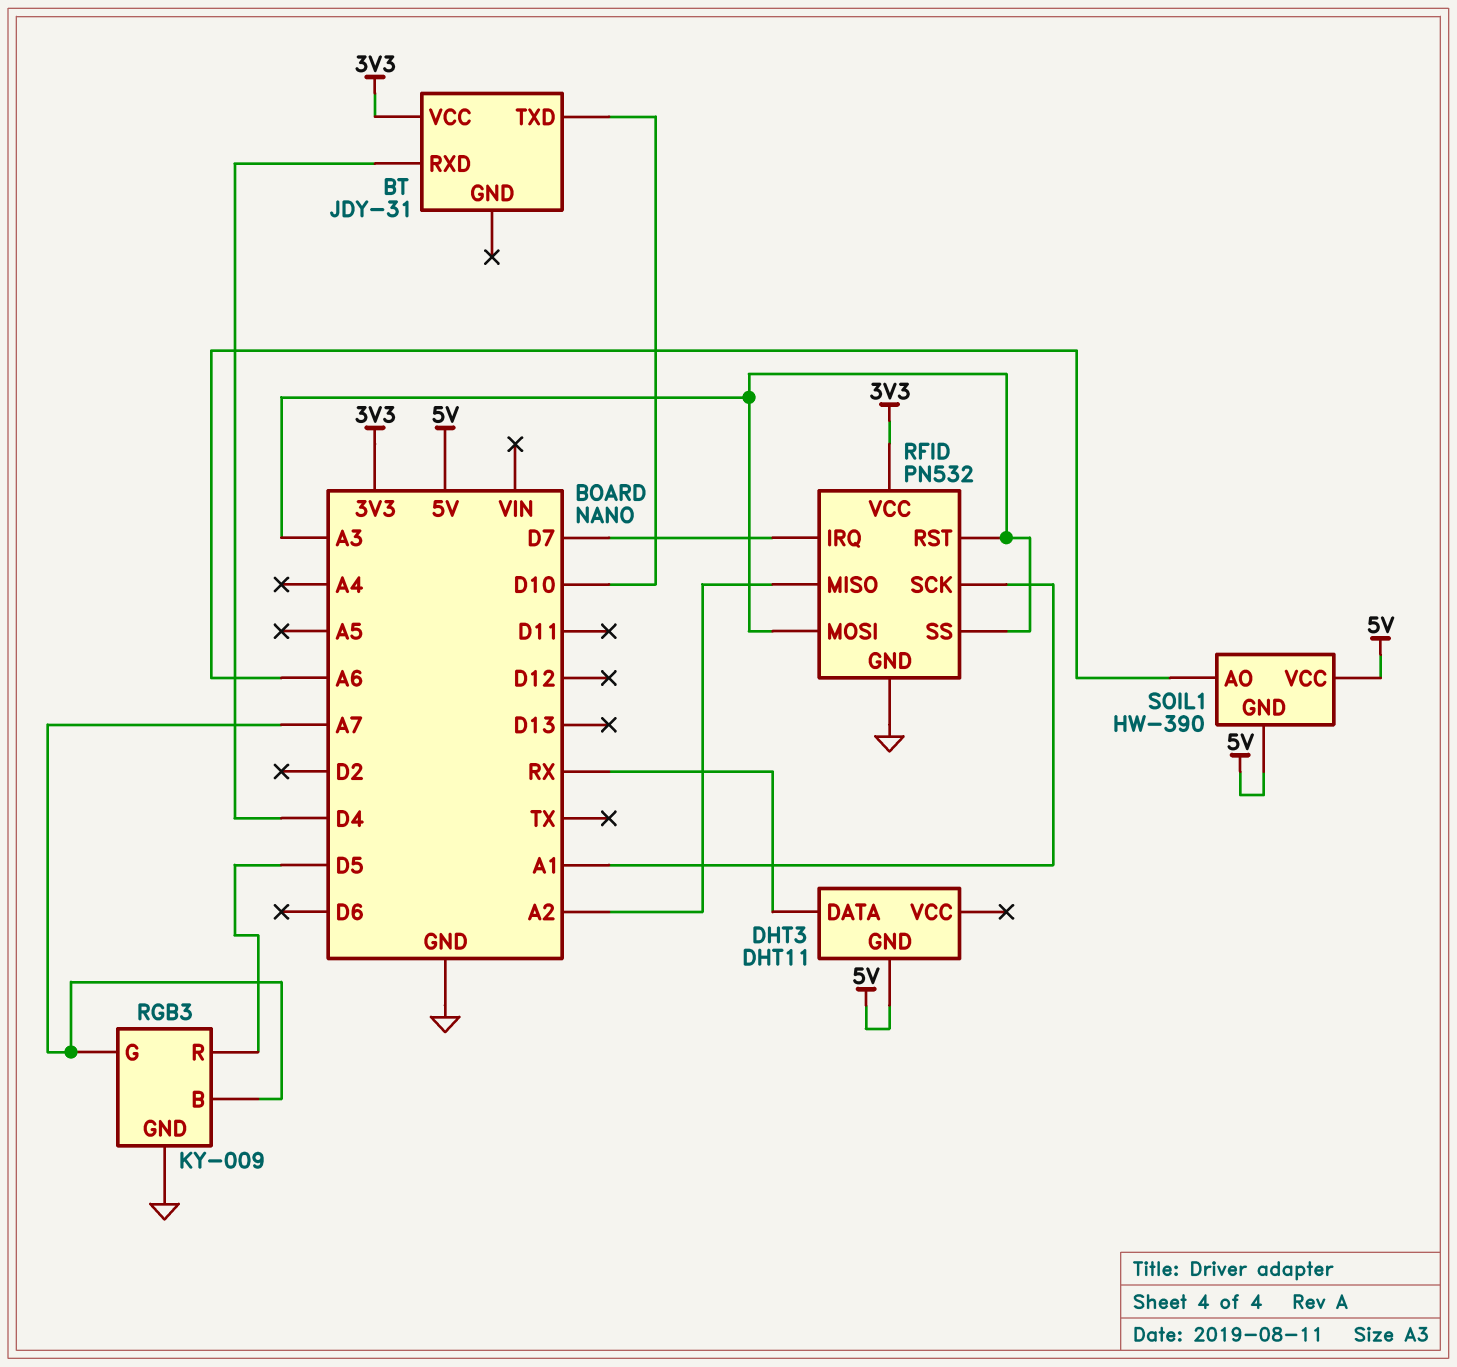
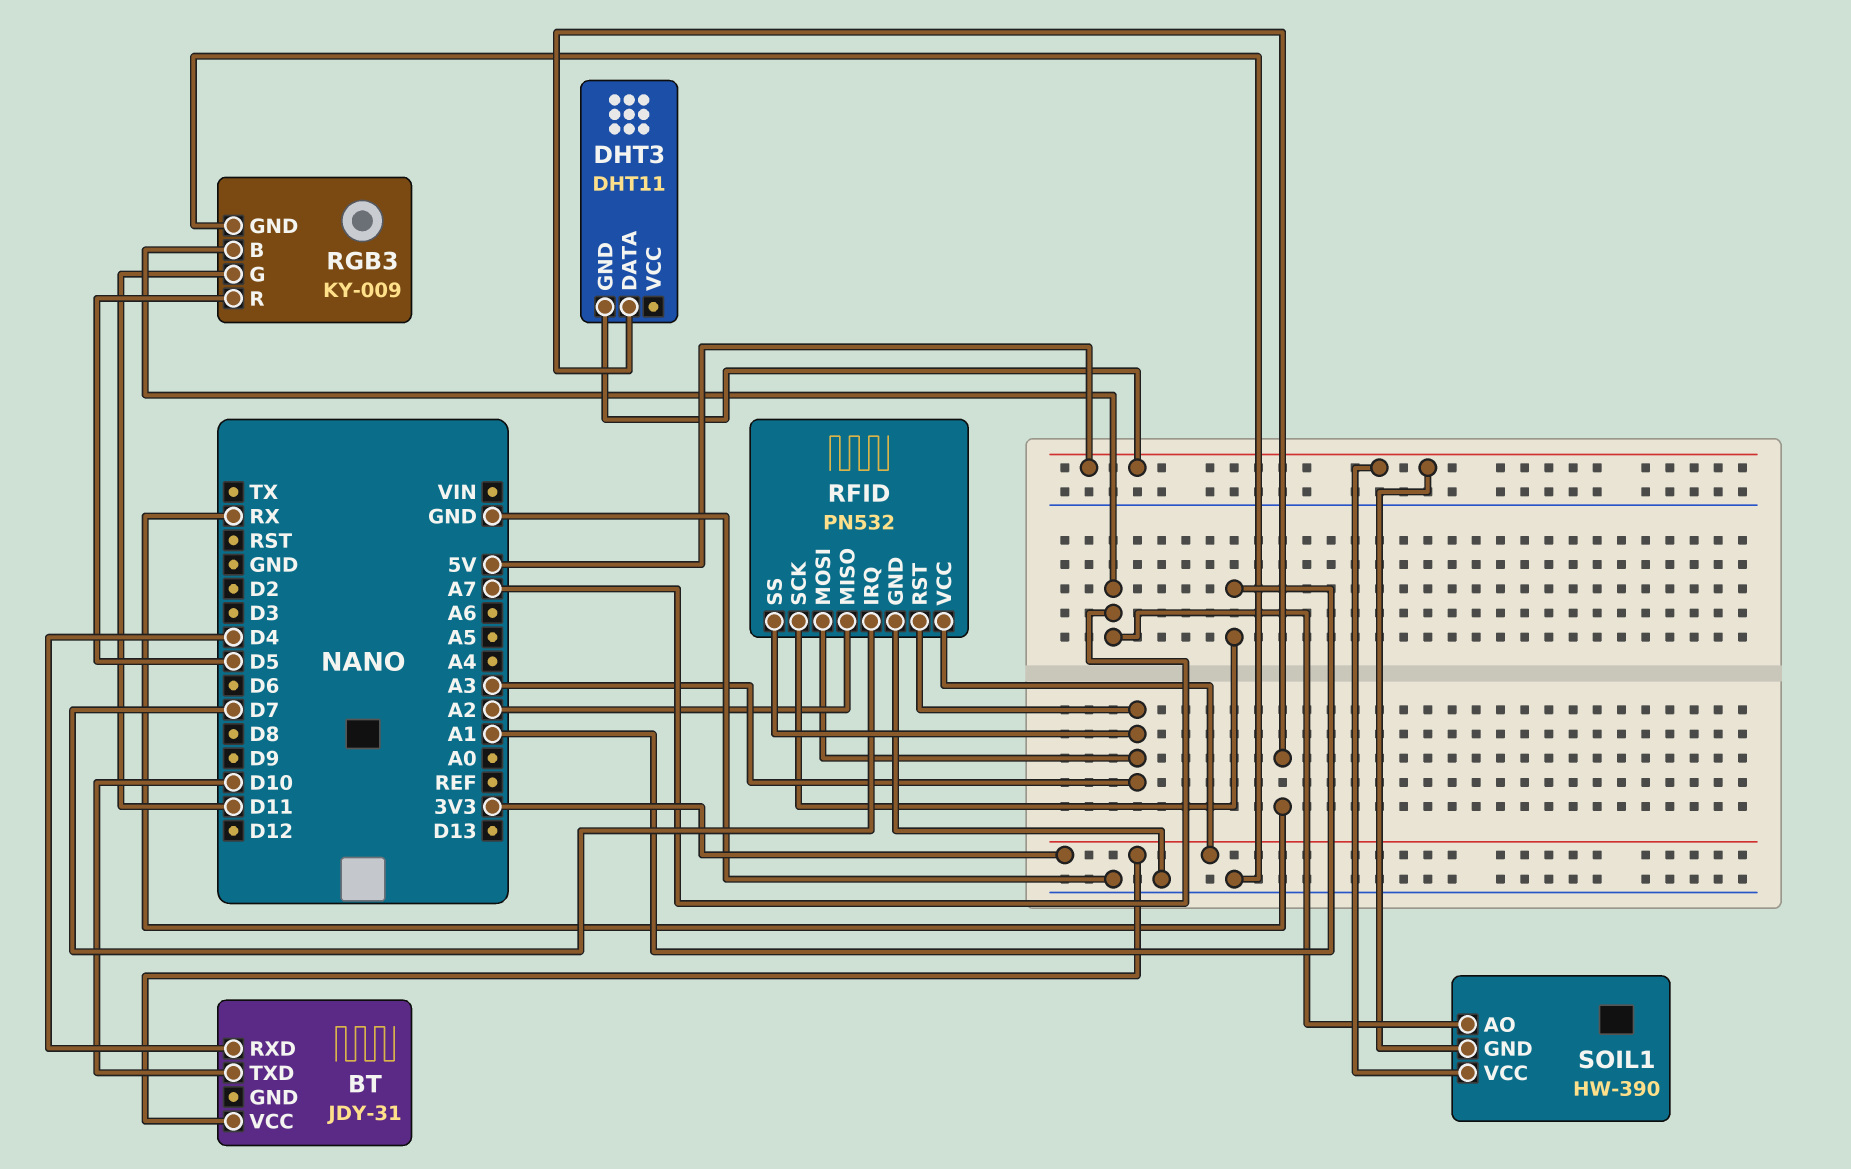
RGB3 pin G: A7 -> D11
SOIL1 pin AO: A6 -> A7

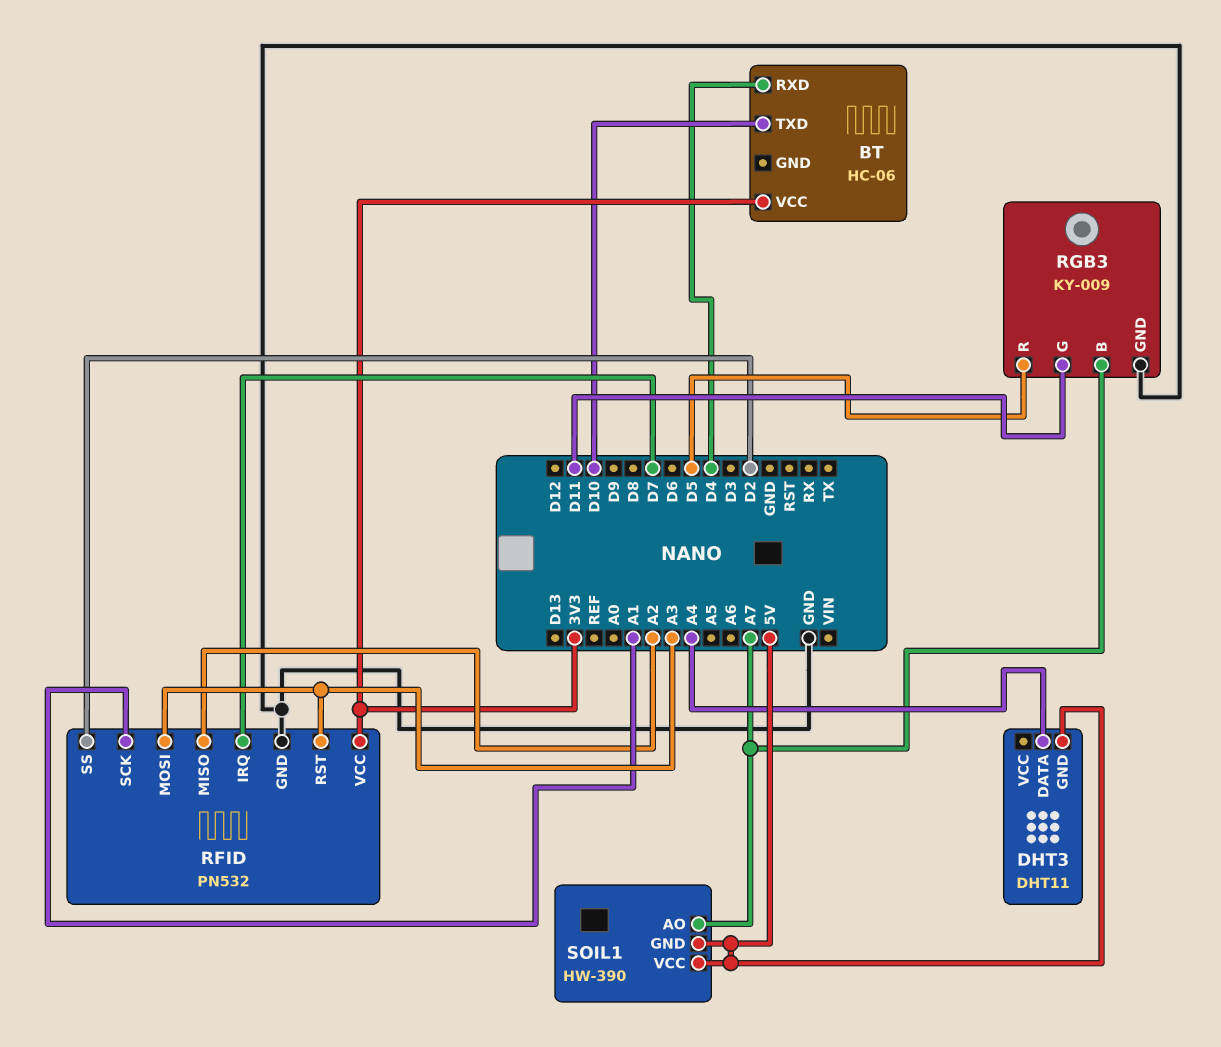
BT: JDY-31 -> HC-06
DHT3 pin DATA: RX -> A4
RFID pin SS: A3 -> D2

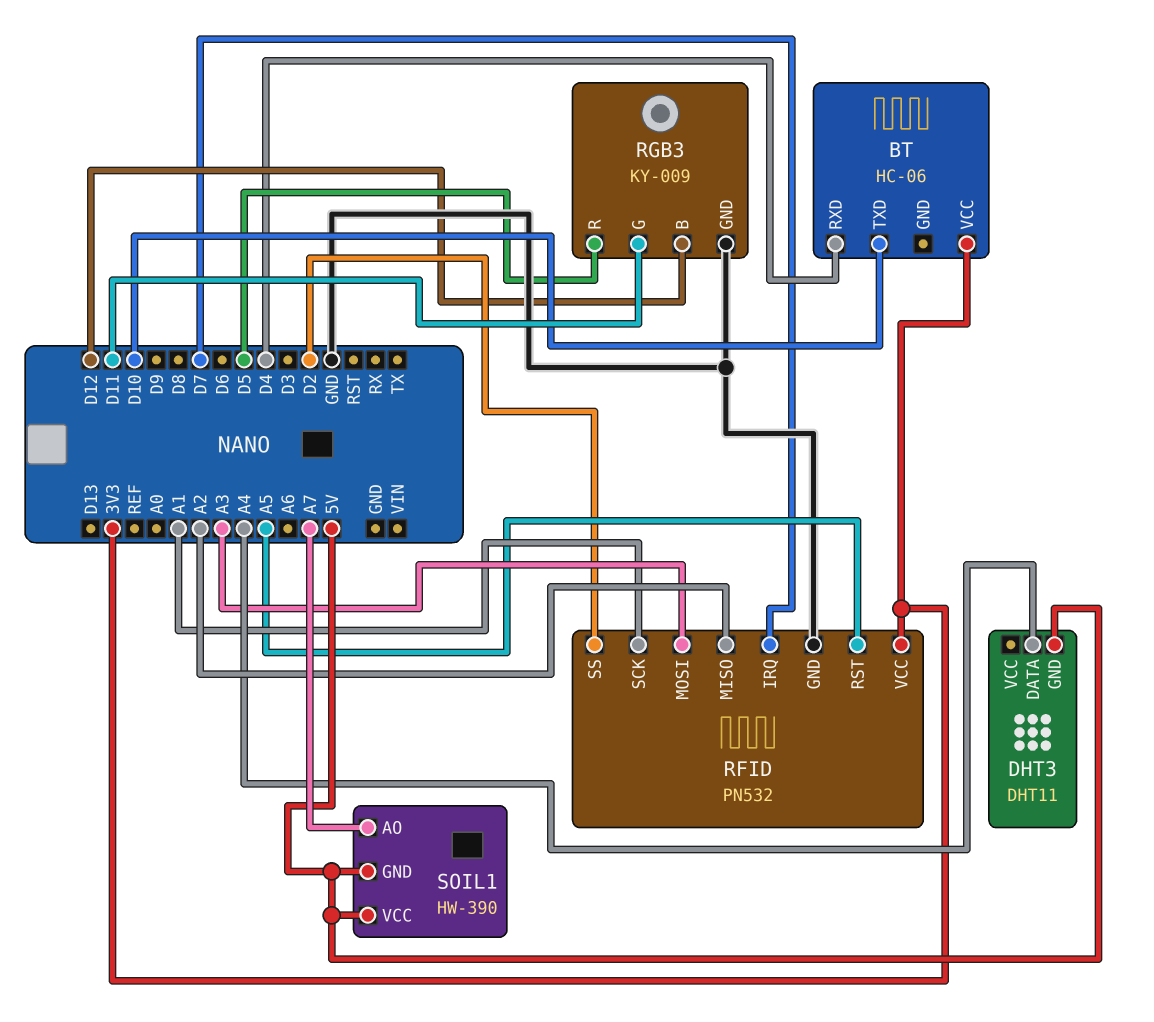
RFID pin RST: A3 -> A5
RGB3 pin B: A7 -> D12

